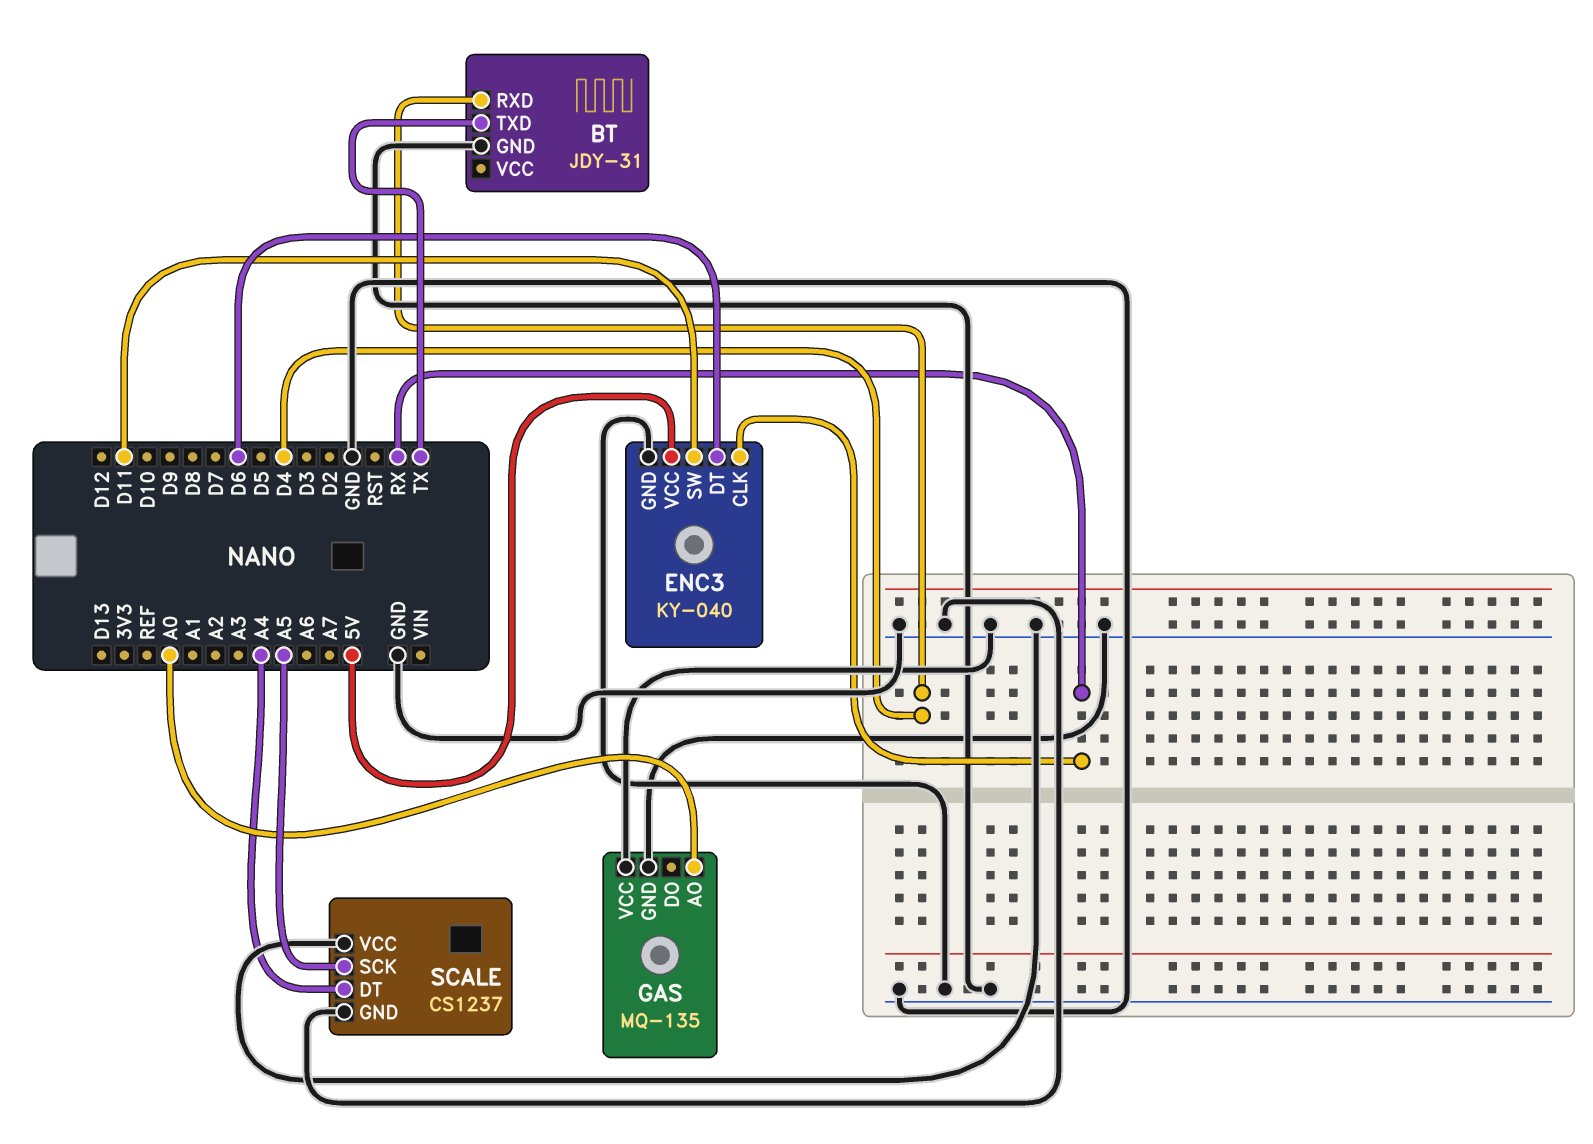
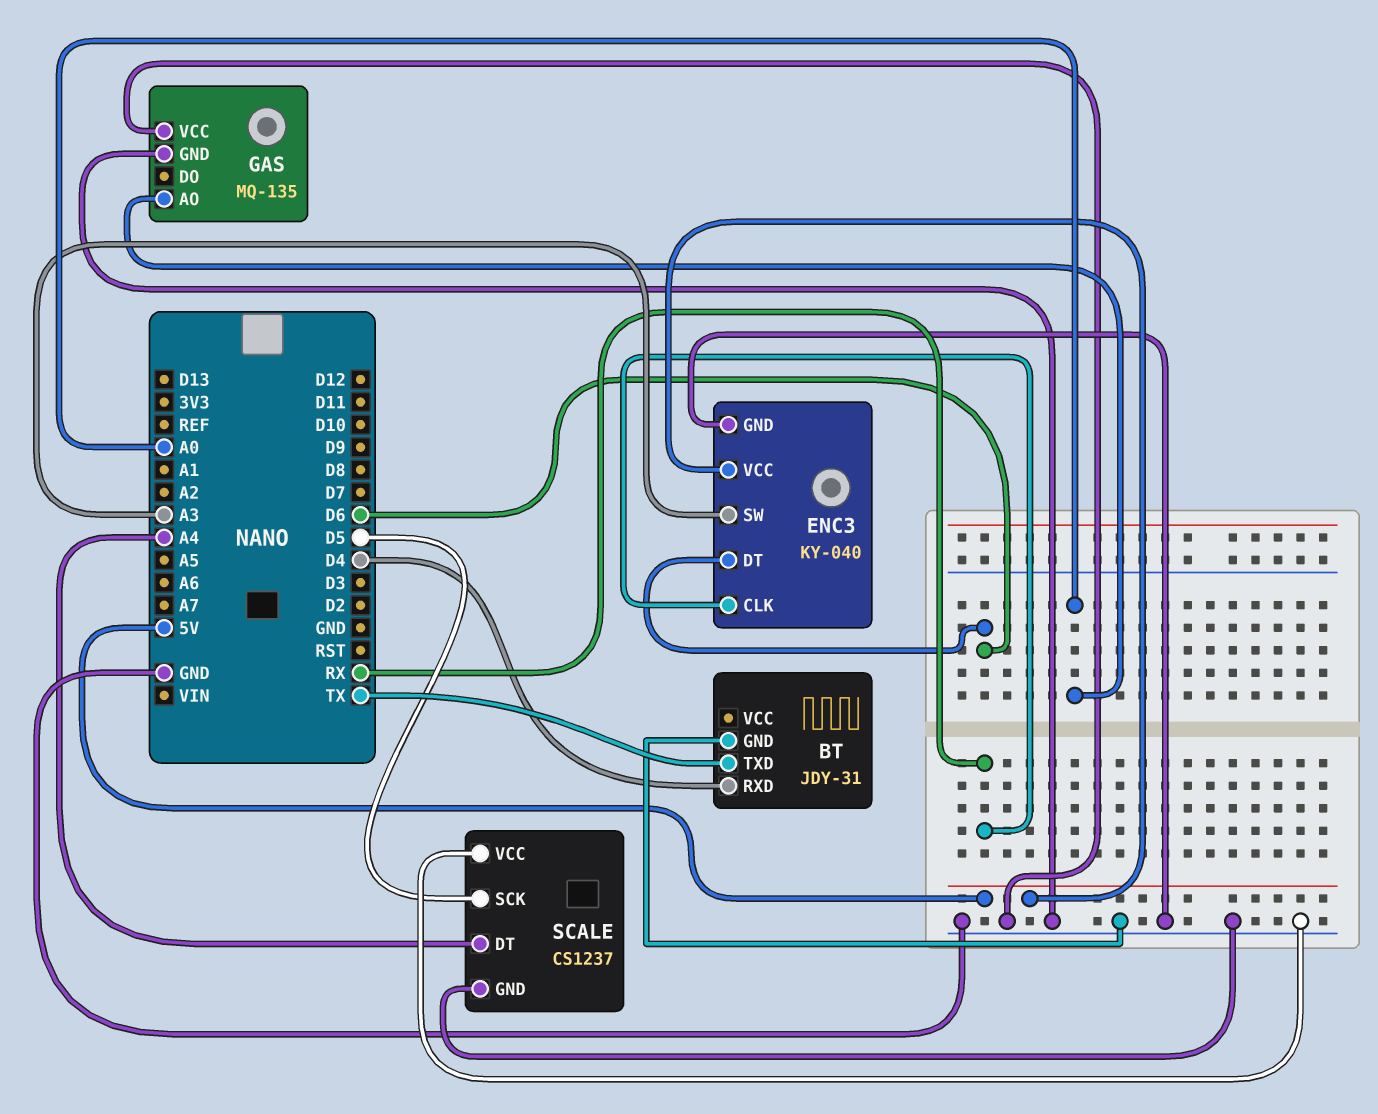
ENC3 pin SW: D11 -> A3
SCALE pin SCK: A5 -> D5

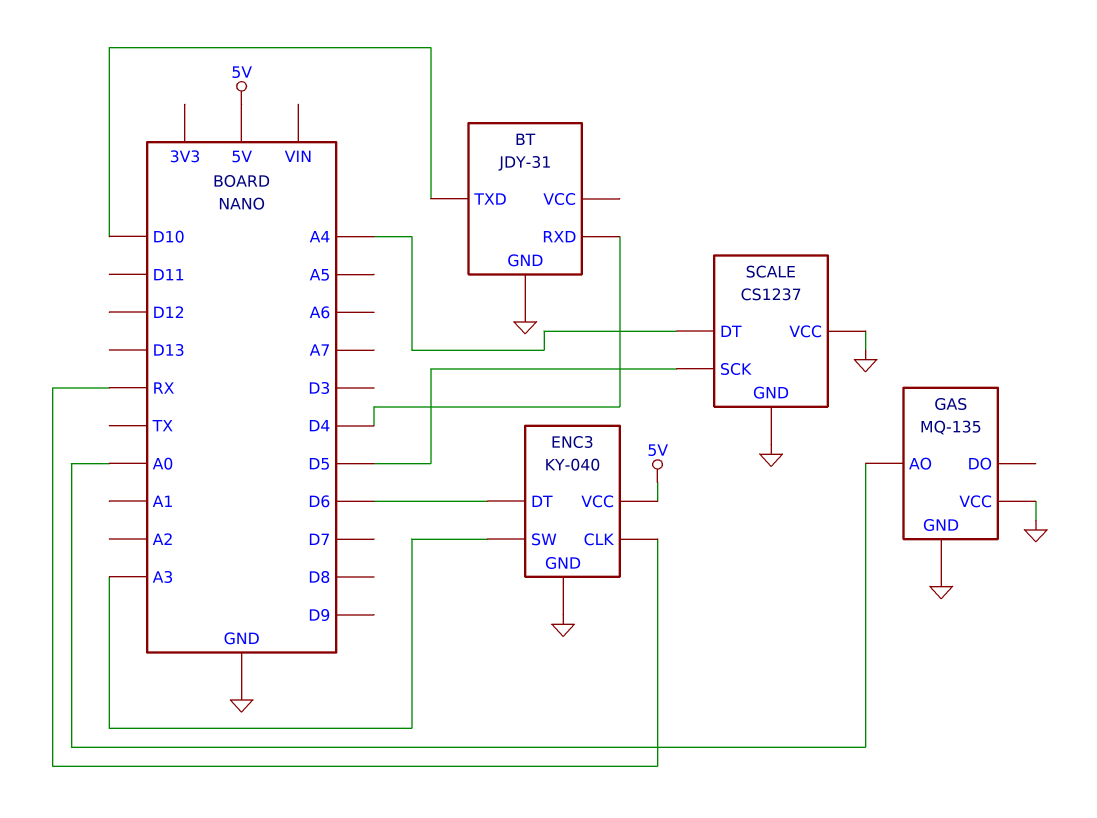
BT pin TXD: TX -> D10

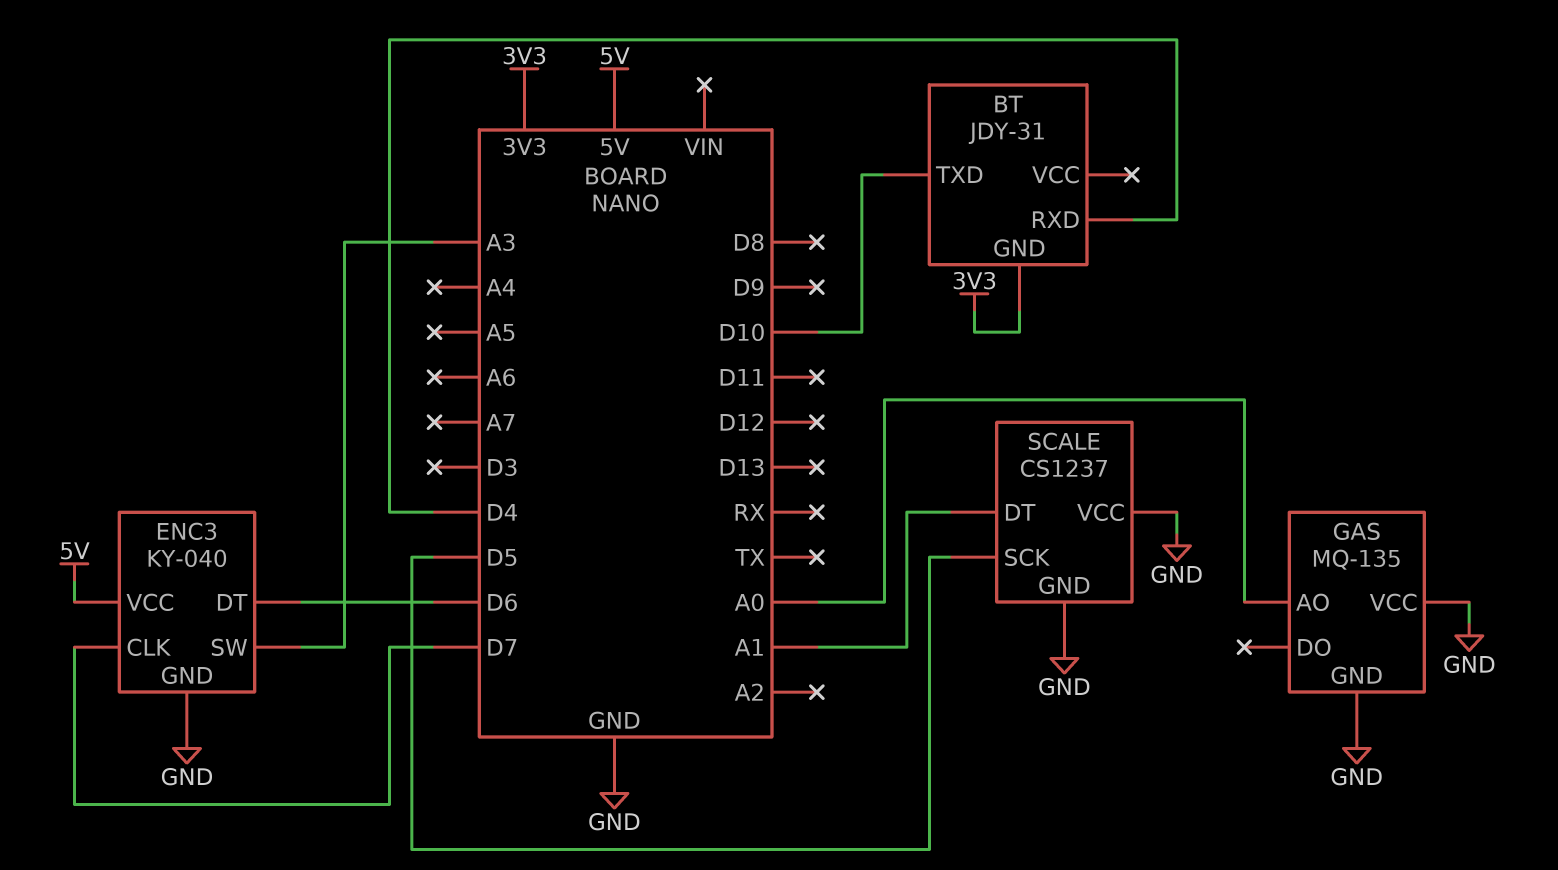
BT pin GND: GND -> 3V3
ENC3 pin CLK: RX -> D7
SCALE pin DT: A4 -> A1

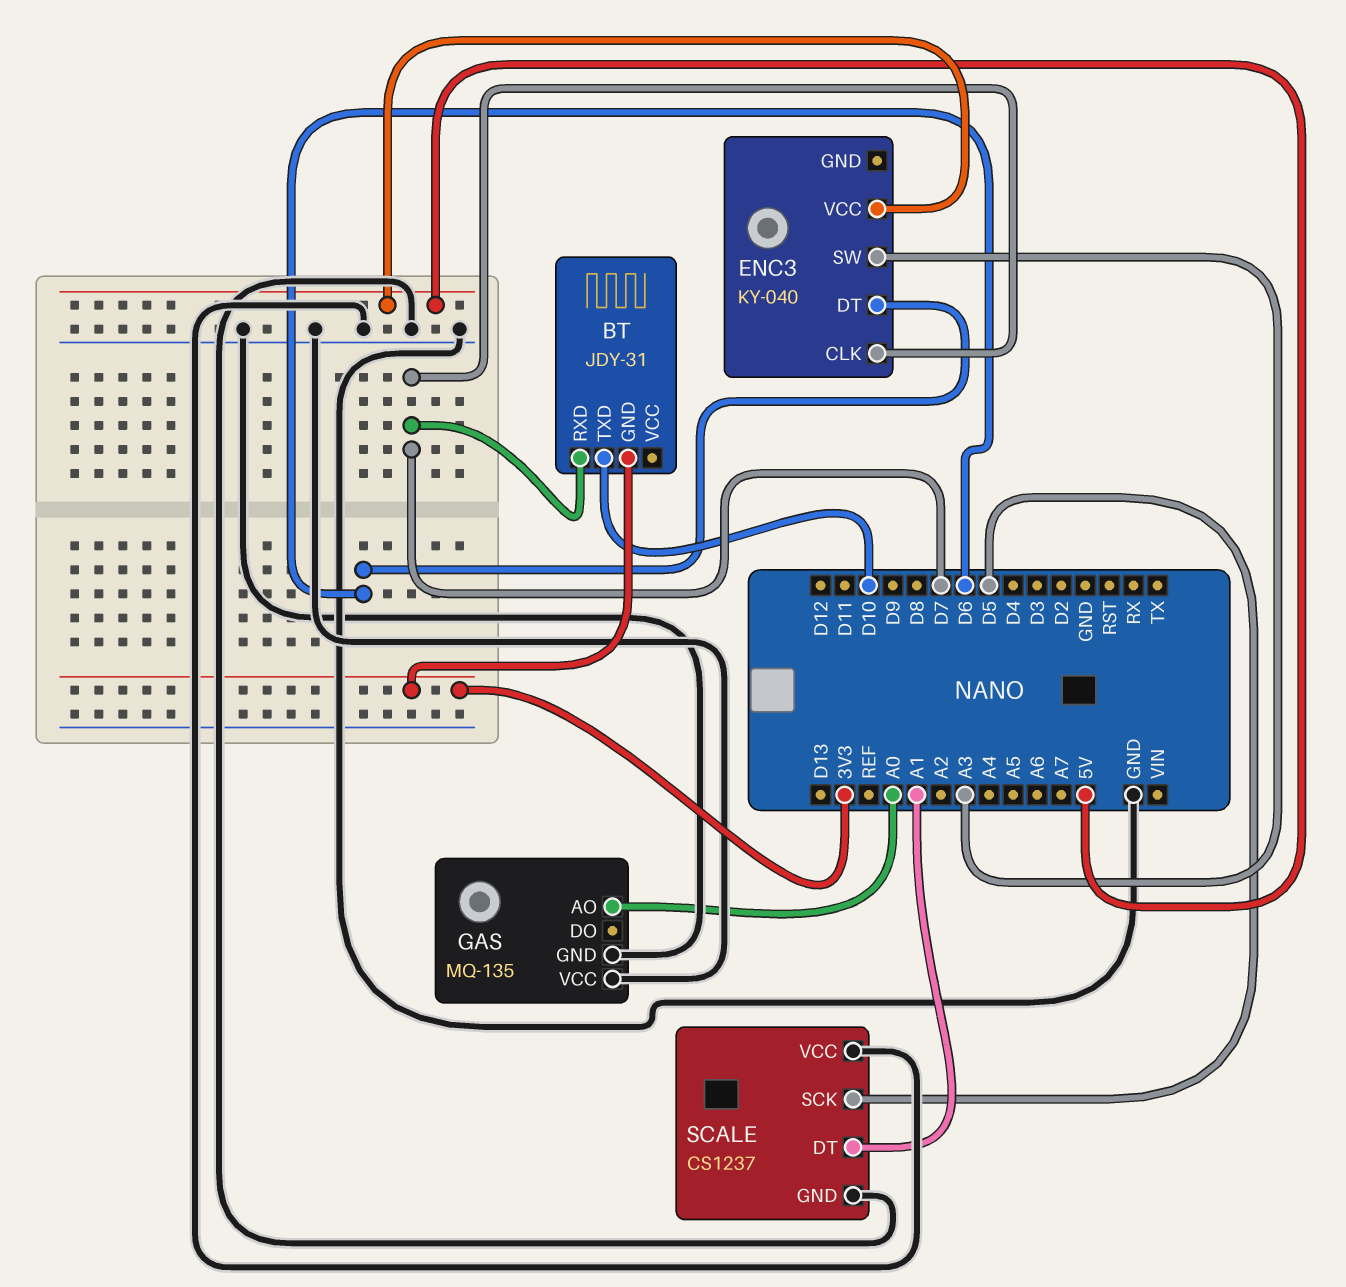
BT pin RXD: D4 -> D7
ENC3 pin GND: GND -> none

